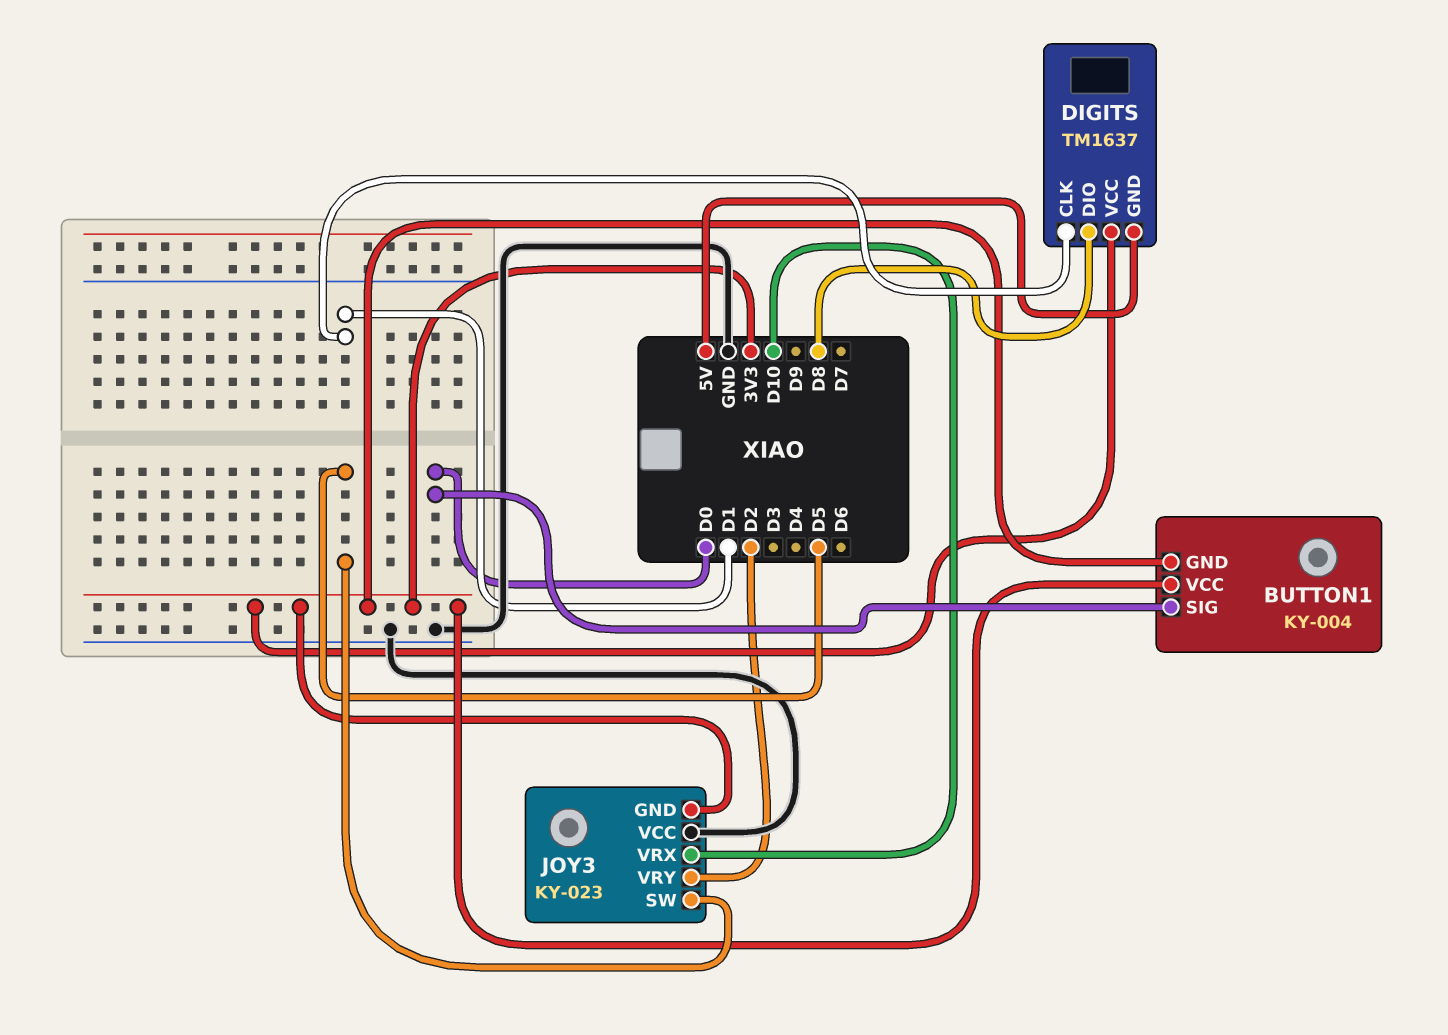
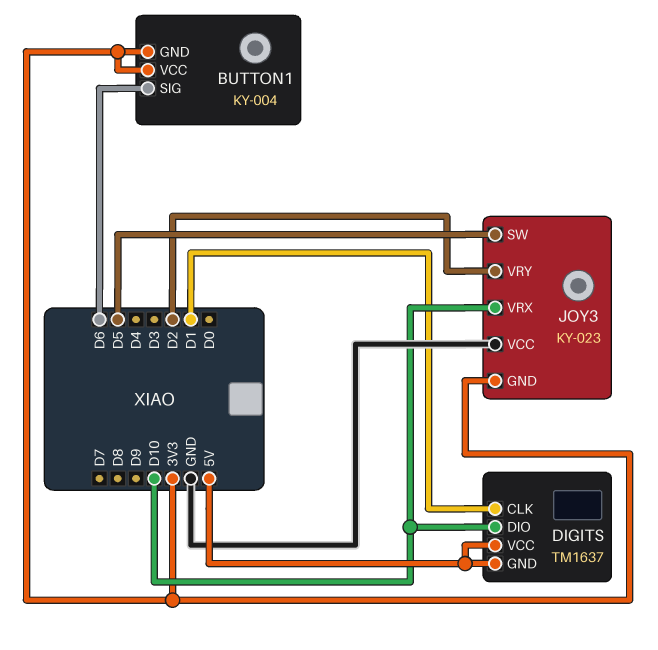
BUTTON1 pin SIG: D0 -> D6
DIGITS pin DIO: D8 -> D10
DIGITS pin VCC: 3V3 -> 5V

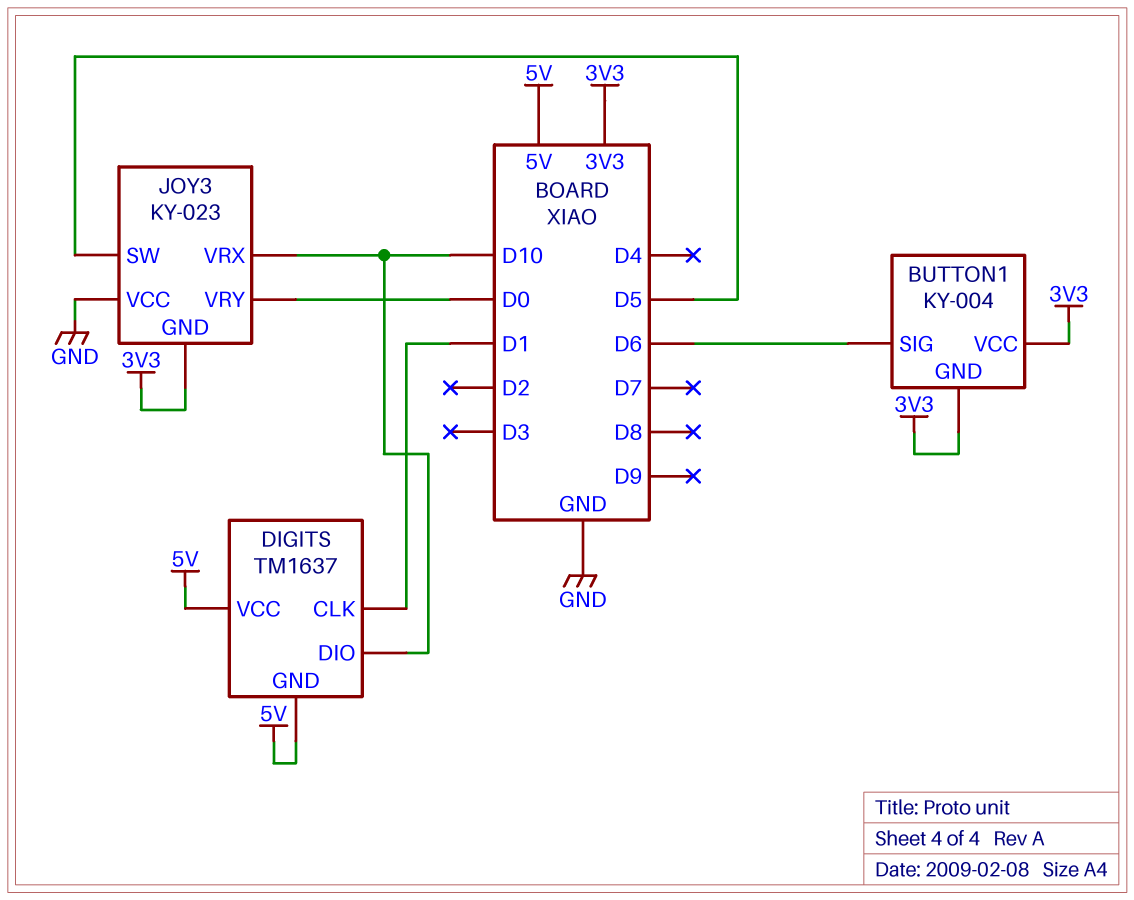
JOY3 pin VRY: D2 -> D0

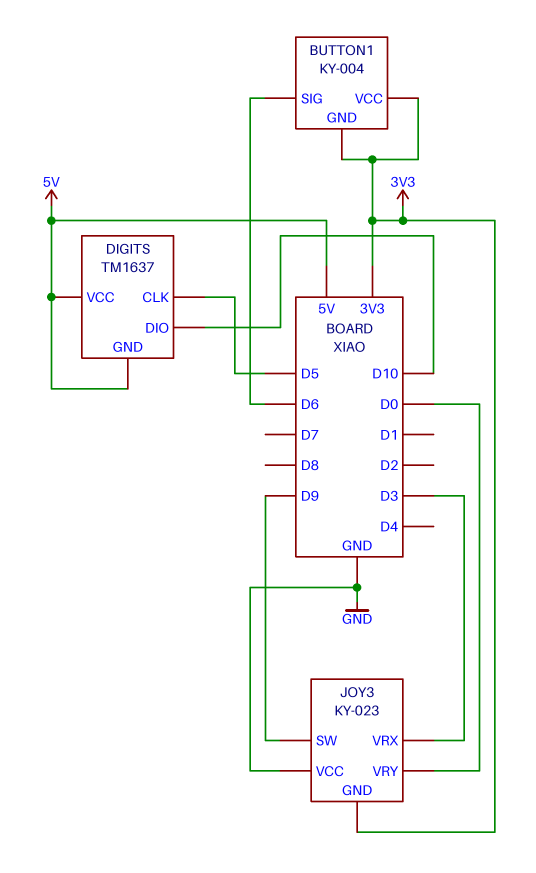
DIGITS pin CLK: D1 -> D5
JOY3 pin SW: D5 -> D9
JOY3 pin VRX: D10 -> D3

